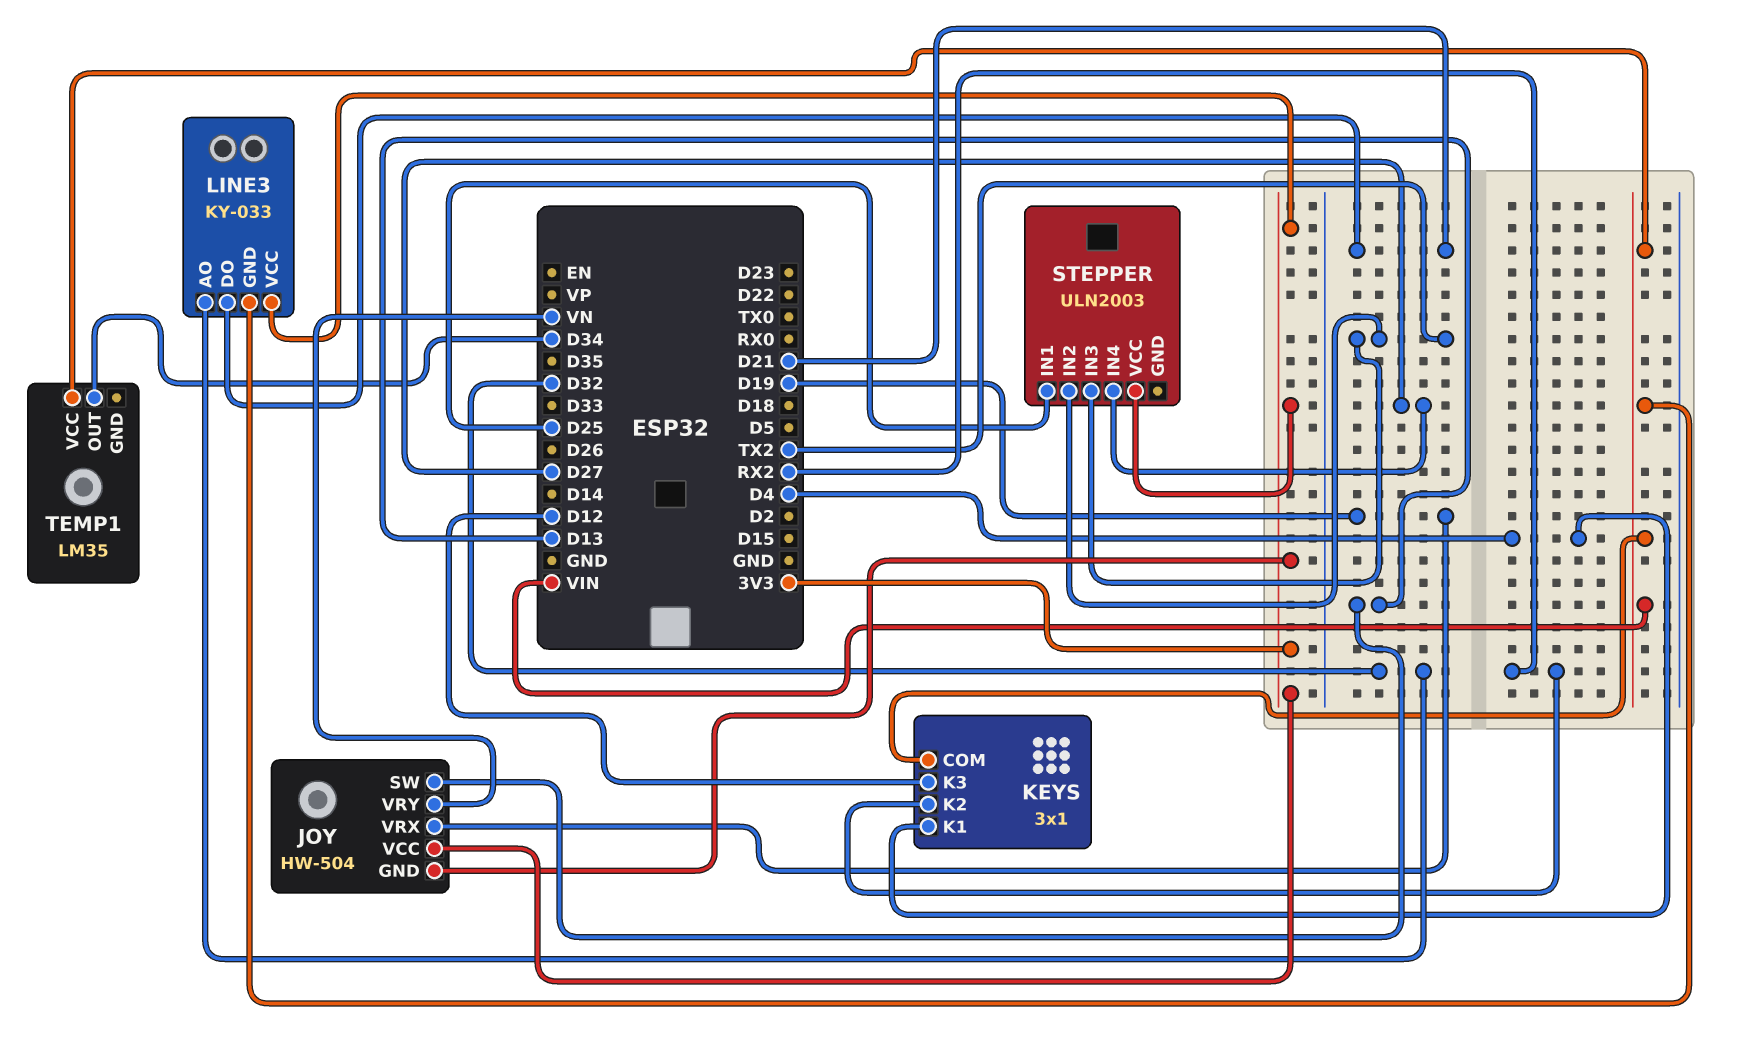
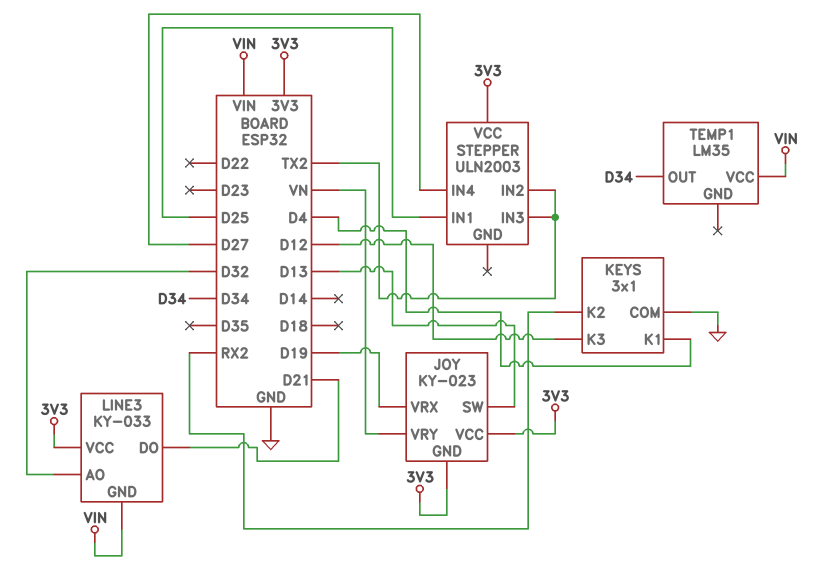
JOY: HW-504 -> KY-023
KEYS pin COM: VIN -> GND

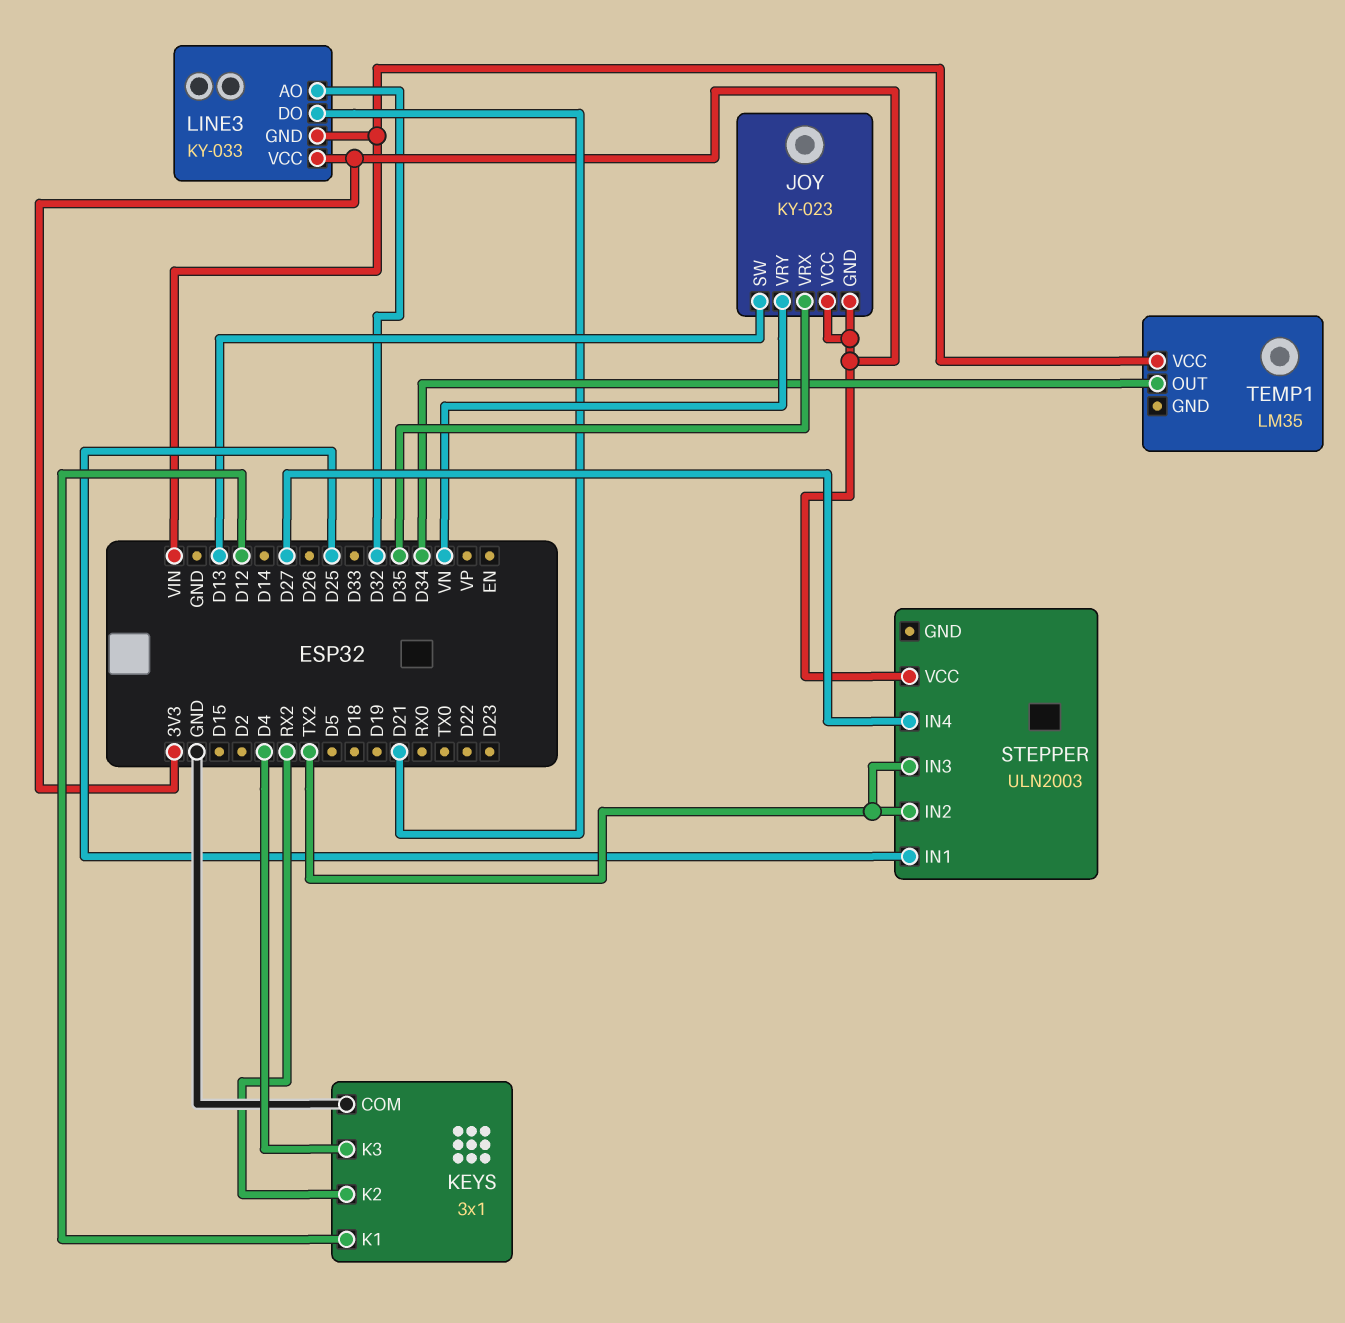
JOY pin VRX: D19 -> D35
KEYS pin K1: D4 -> D12
KEYS pin K3: D12 -> D4

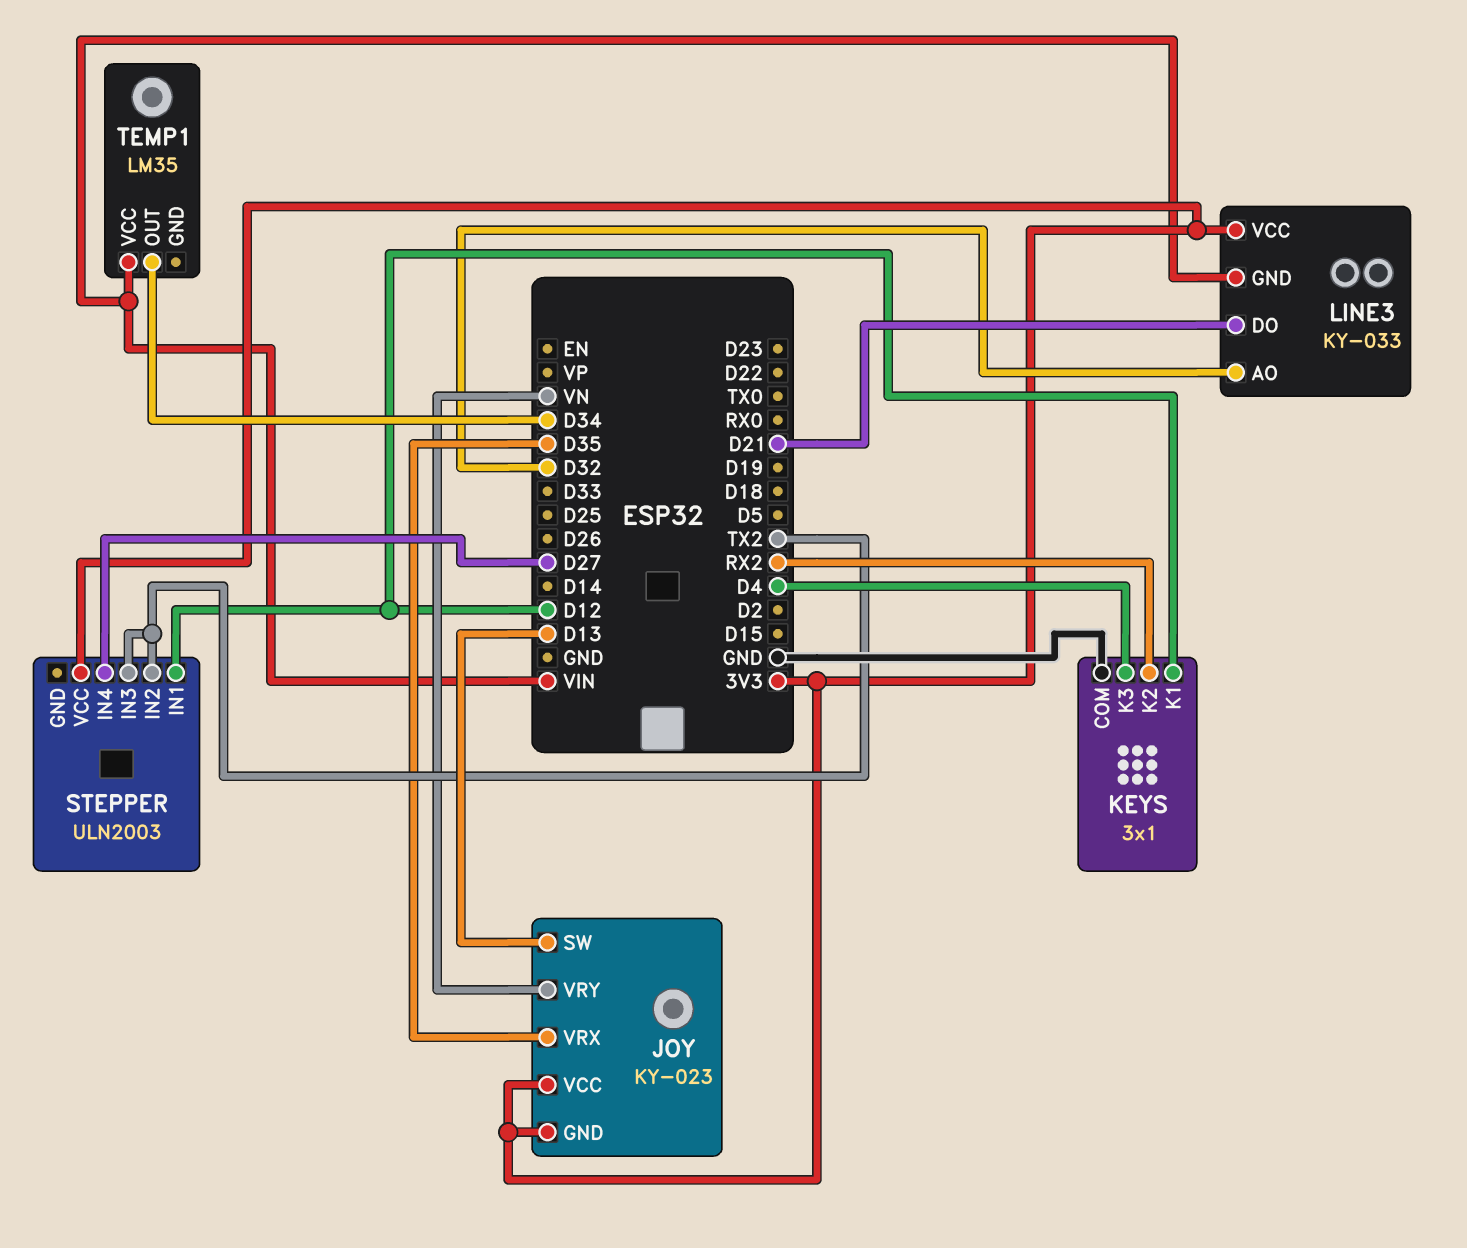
STEPPER pin IN1: D25 -> D12

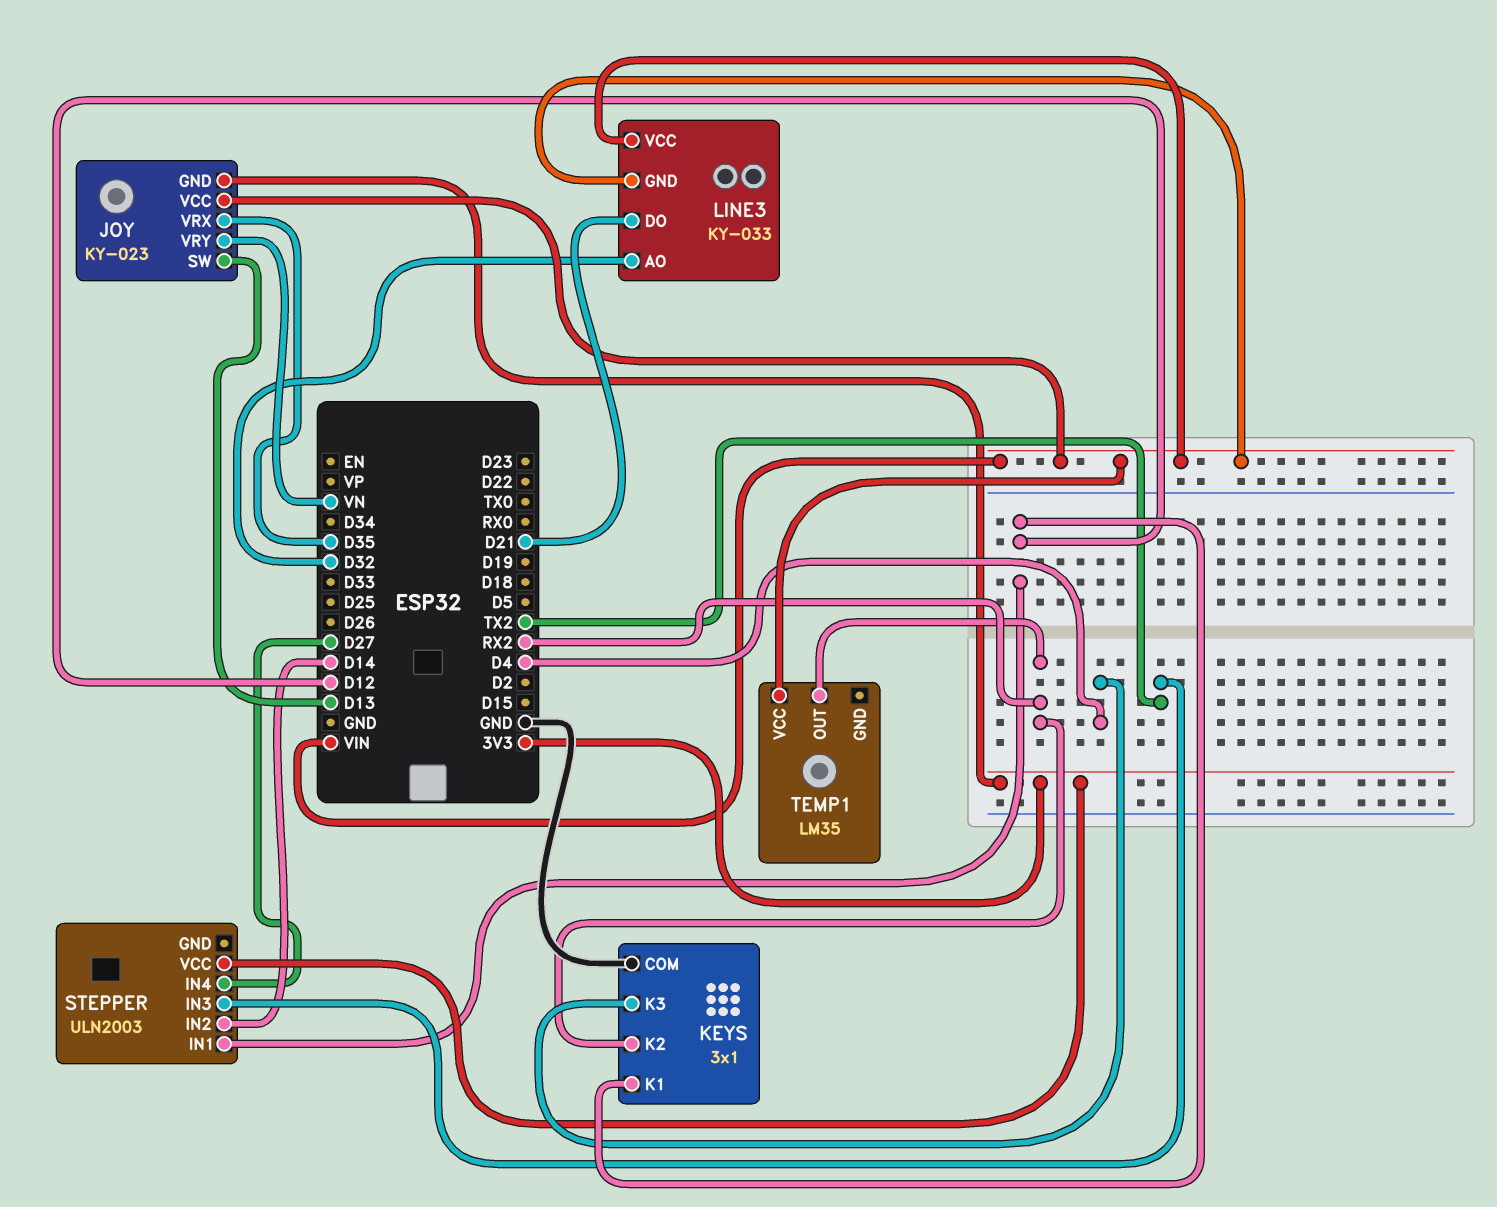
JOY pin VCC: 3V3 -> VIN
LINE3 pin VCC: 3V3 -> VIN
STEPPER pin IN2: TX2 -> D14
TEMP1 pin OUT: D34 -> RX2

